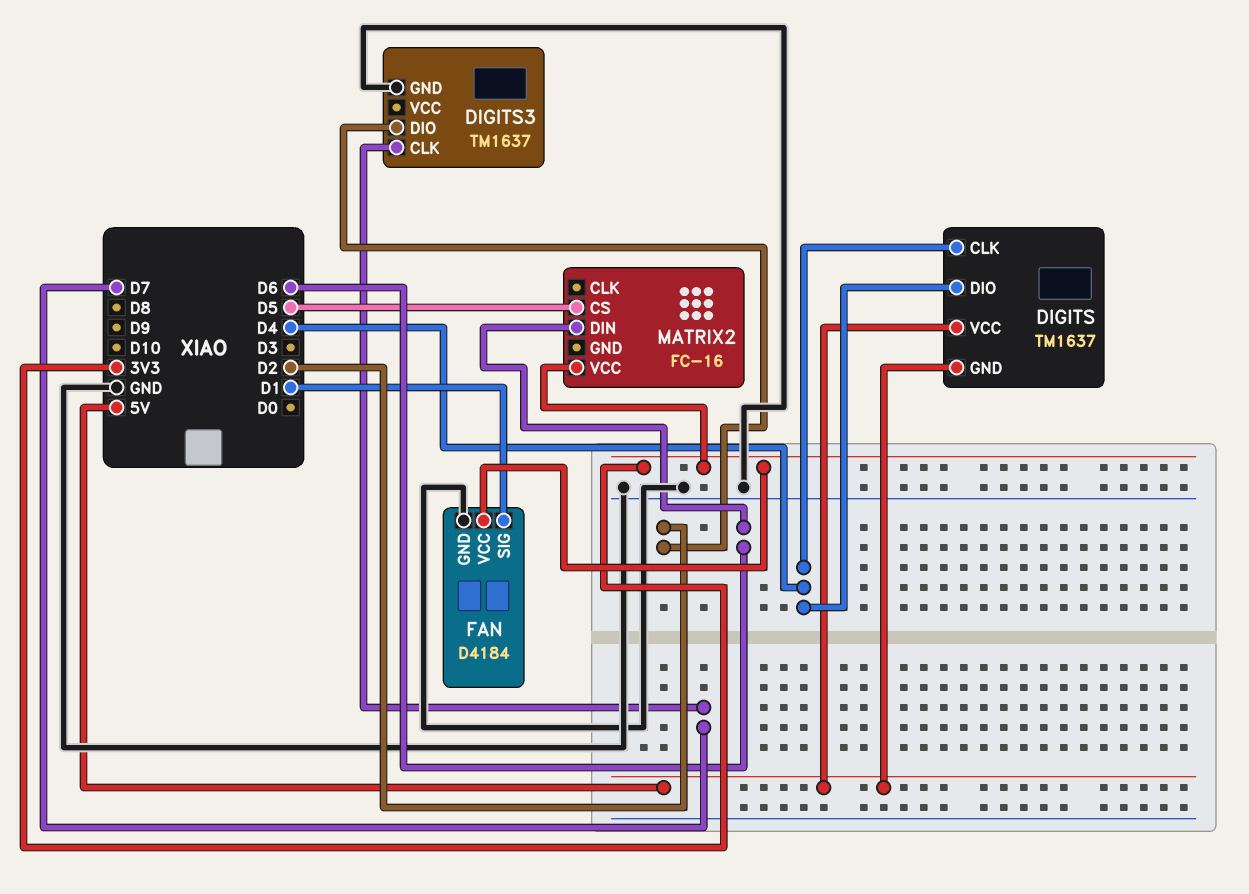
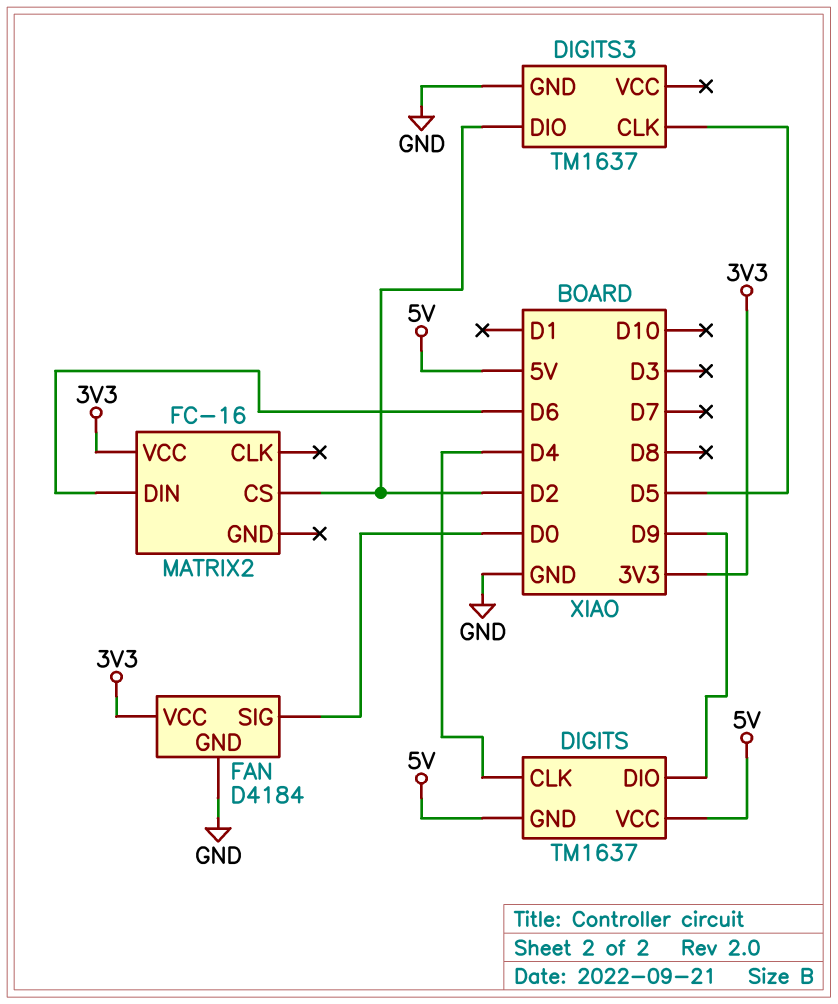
DIGITS pin DIO: D4 -> D9
DIGITS3 pin CLK: D7 -> D5
FAN pin SIG: D1 -> D0
MATRIX2 pin CS: D5 -> D2

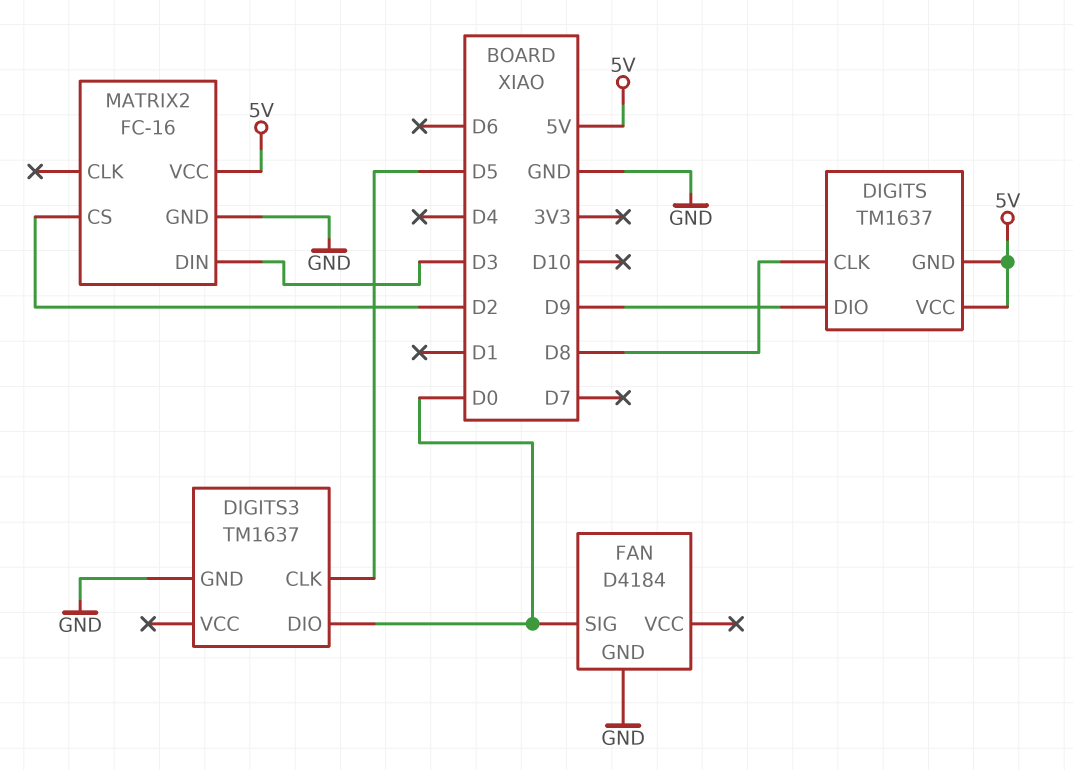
DIGITS pin CLK: D4 -> D8
DIGITS3 pin DIO: D2 -> D0
FAN pin VCC: 3V3 -> none
MATRIX2 pin DIN: D6 -> D3
MATRIX2 pin GND: none -> GND
MATRIX2 pin VCC: 3V3 -> 5V

